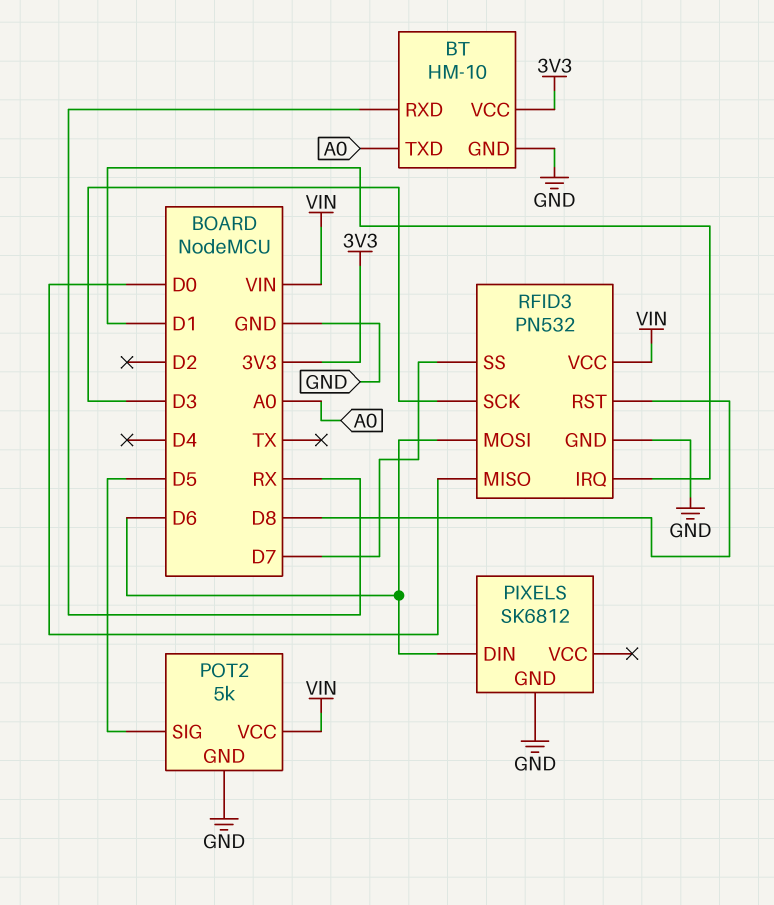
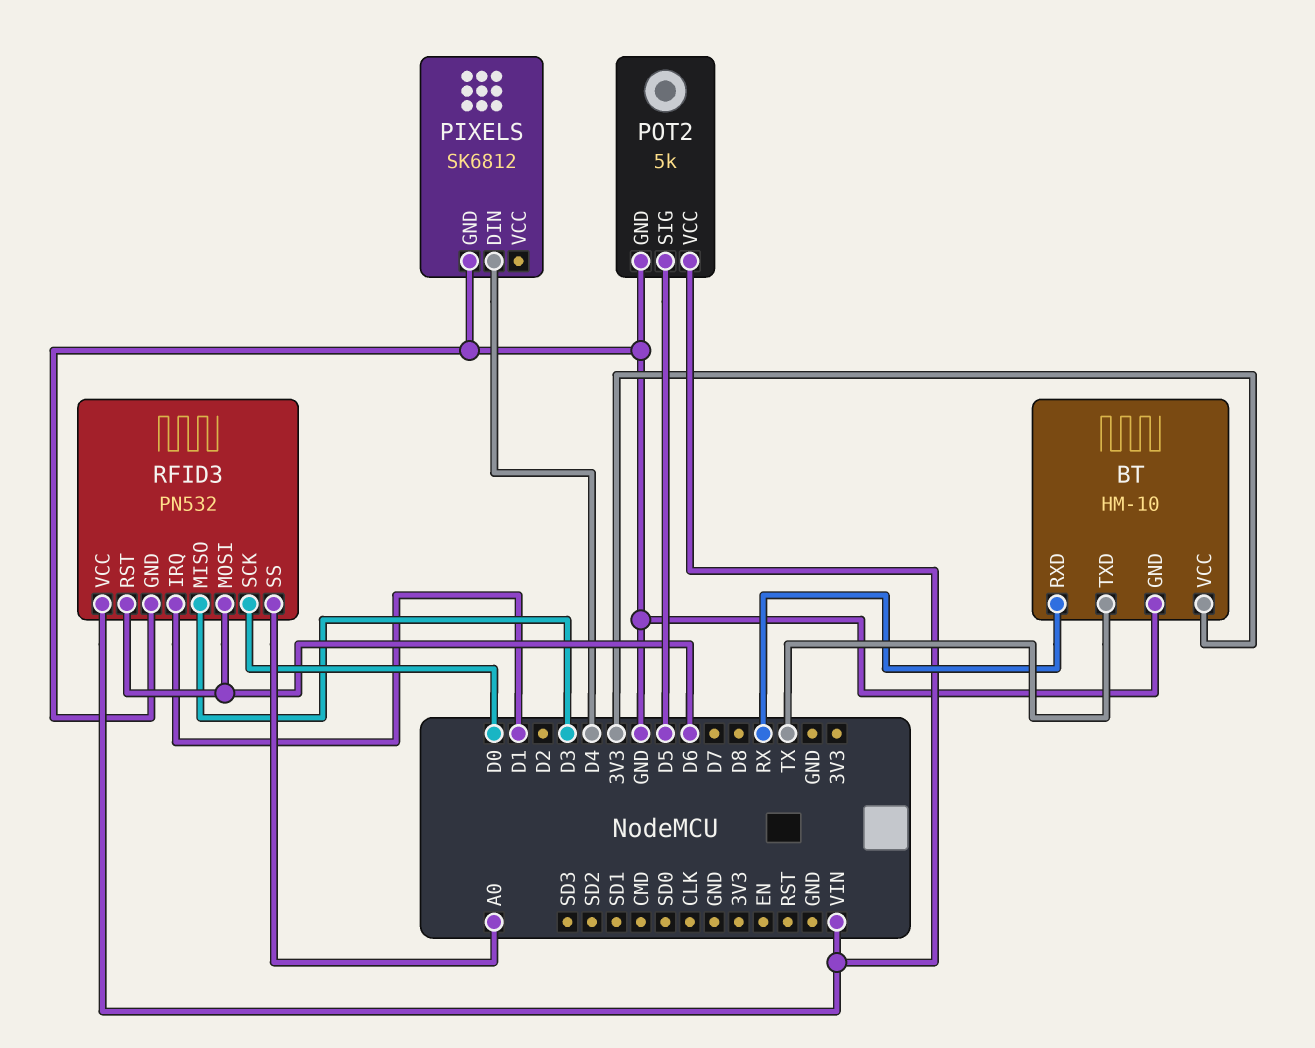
BT pin TXD: A0 -> TX
PIXELS pin DIN: D6 -> D4
RFID3 pin MISO: D0 -> D3
RFID3 pin RST: D8 -> D6
RFID3 pin SCK: D3 -> D0
RFID3 pin SS: D7 -> A0

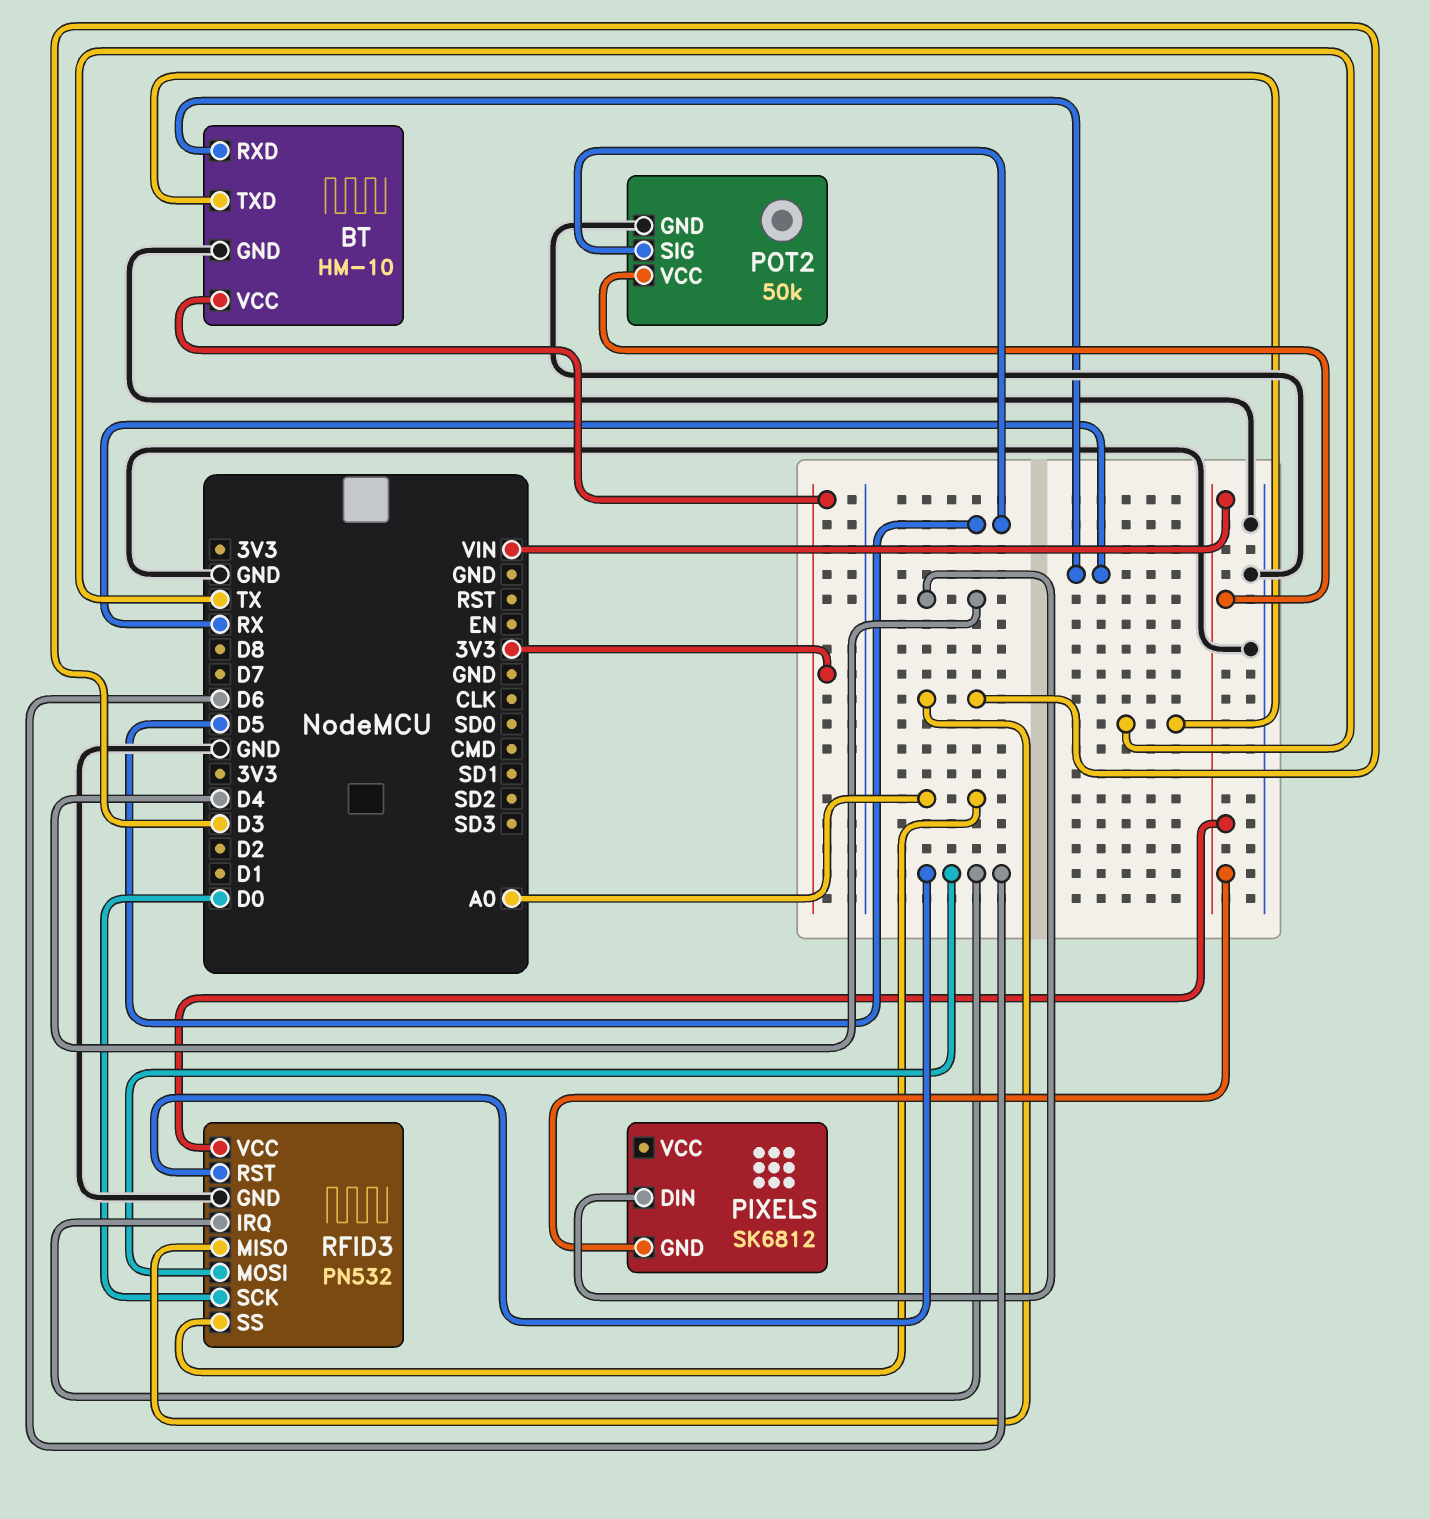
PIXELS pin GND: GND -> VIN
POT2: 5k -> 50k
RFID3 pin IRQ: D1 -> D6

